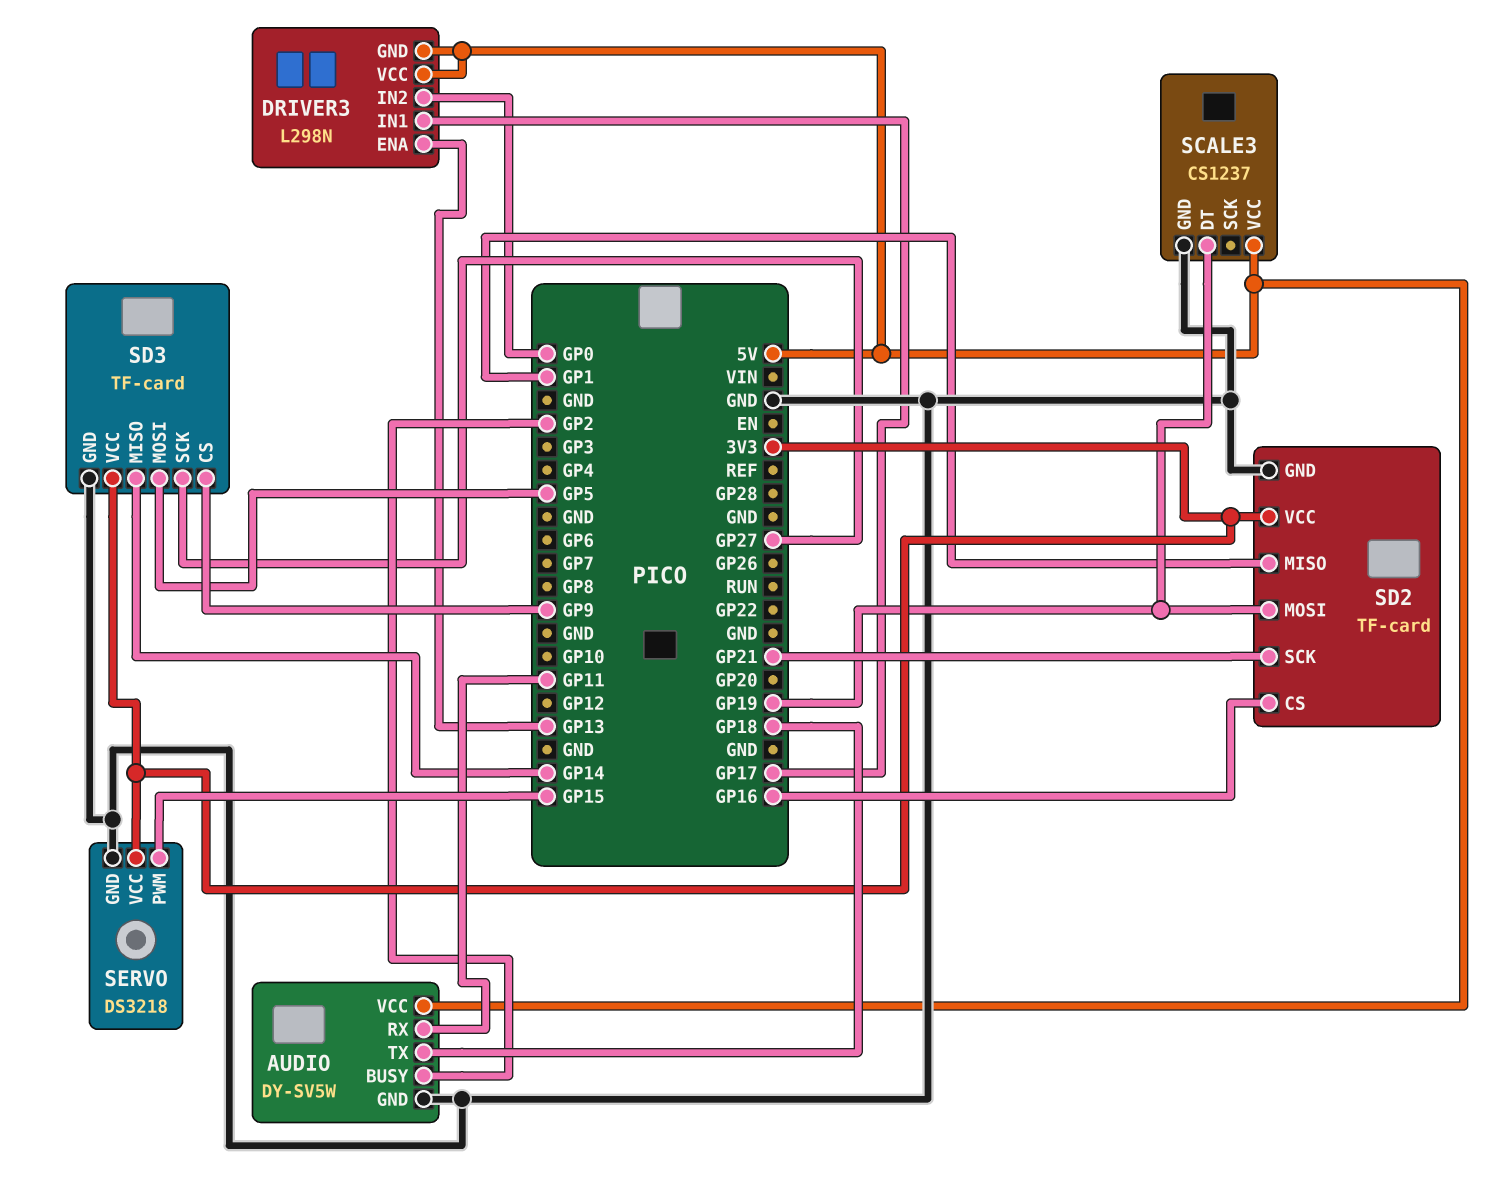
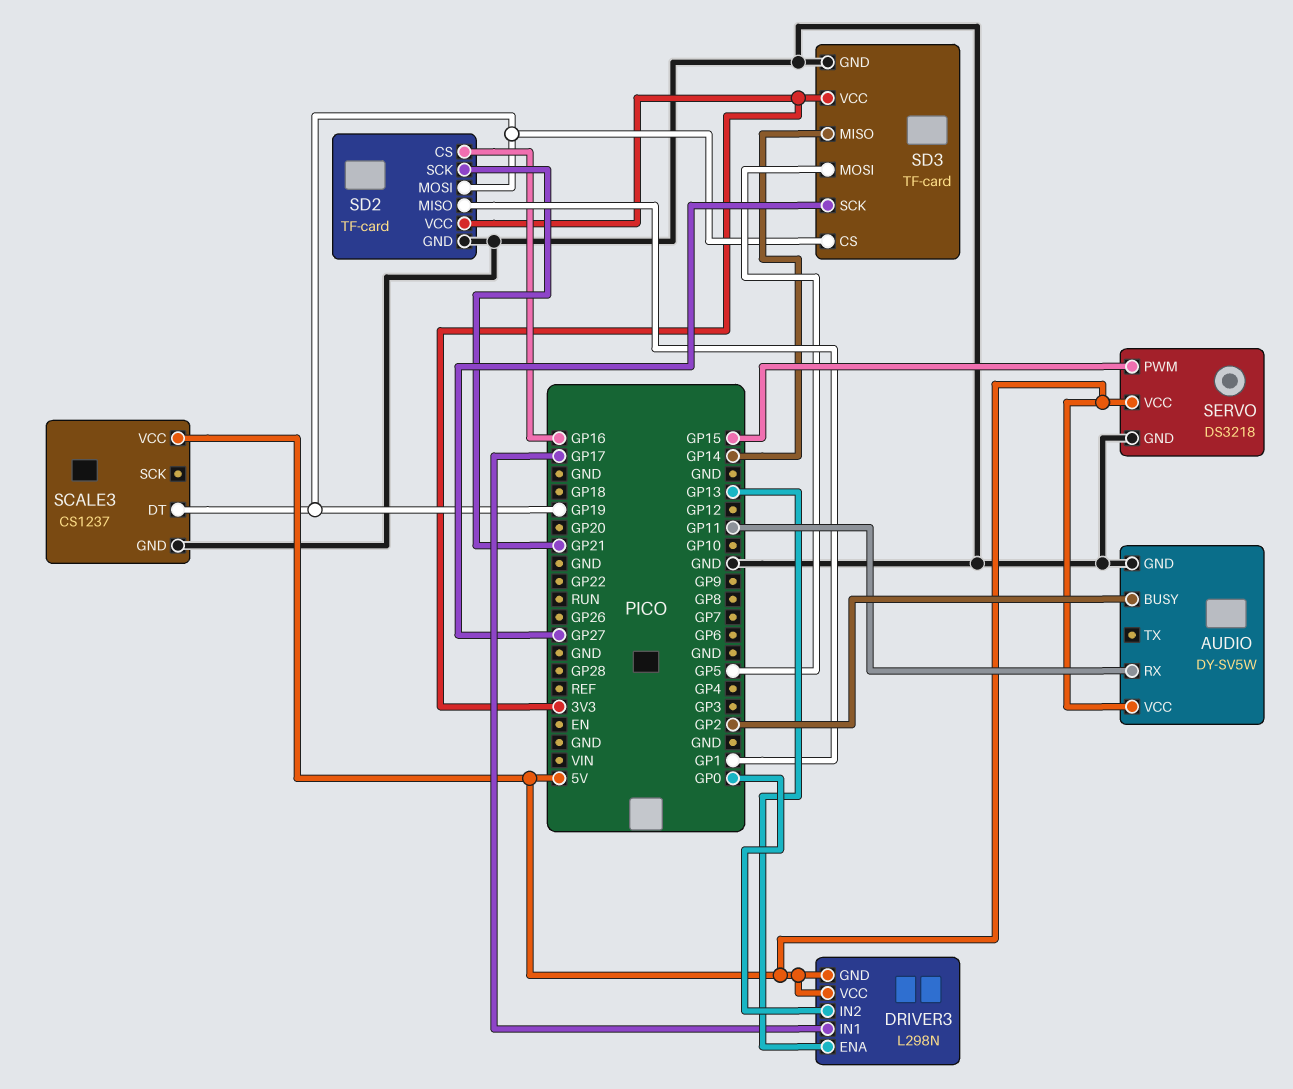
AUDIO pin TX: GP18 -> none
SD3 pin CS: GP9 -> GP19
SERVO pin VCC: 3V3 -> 5V

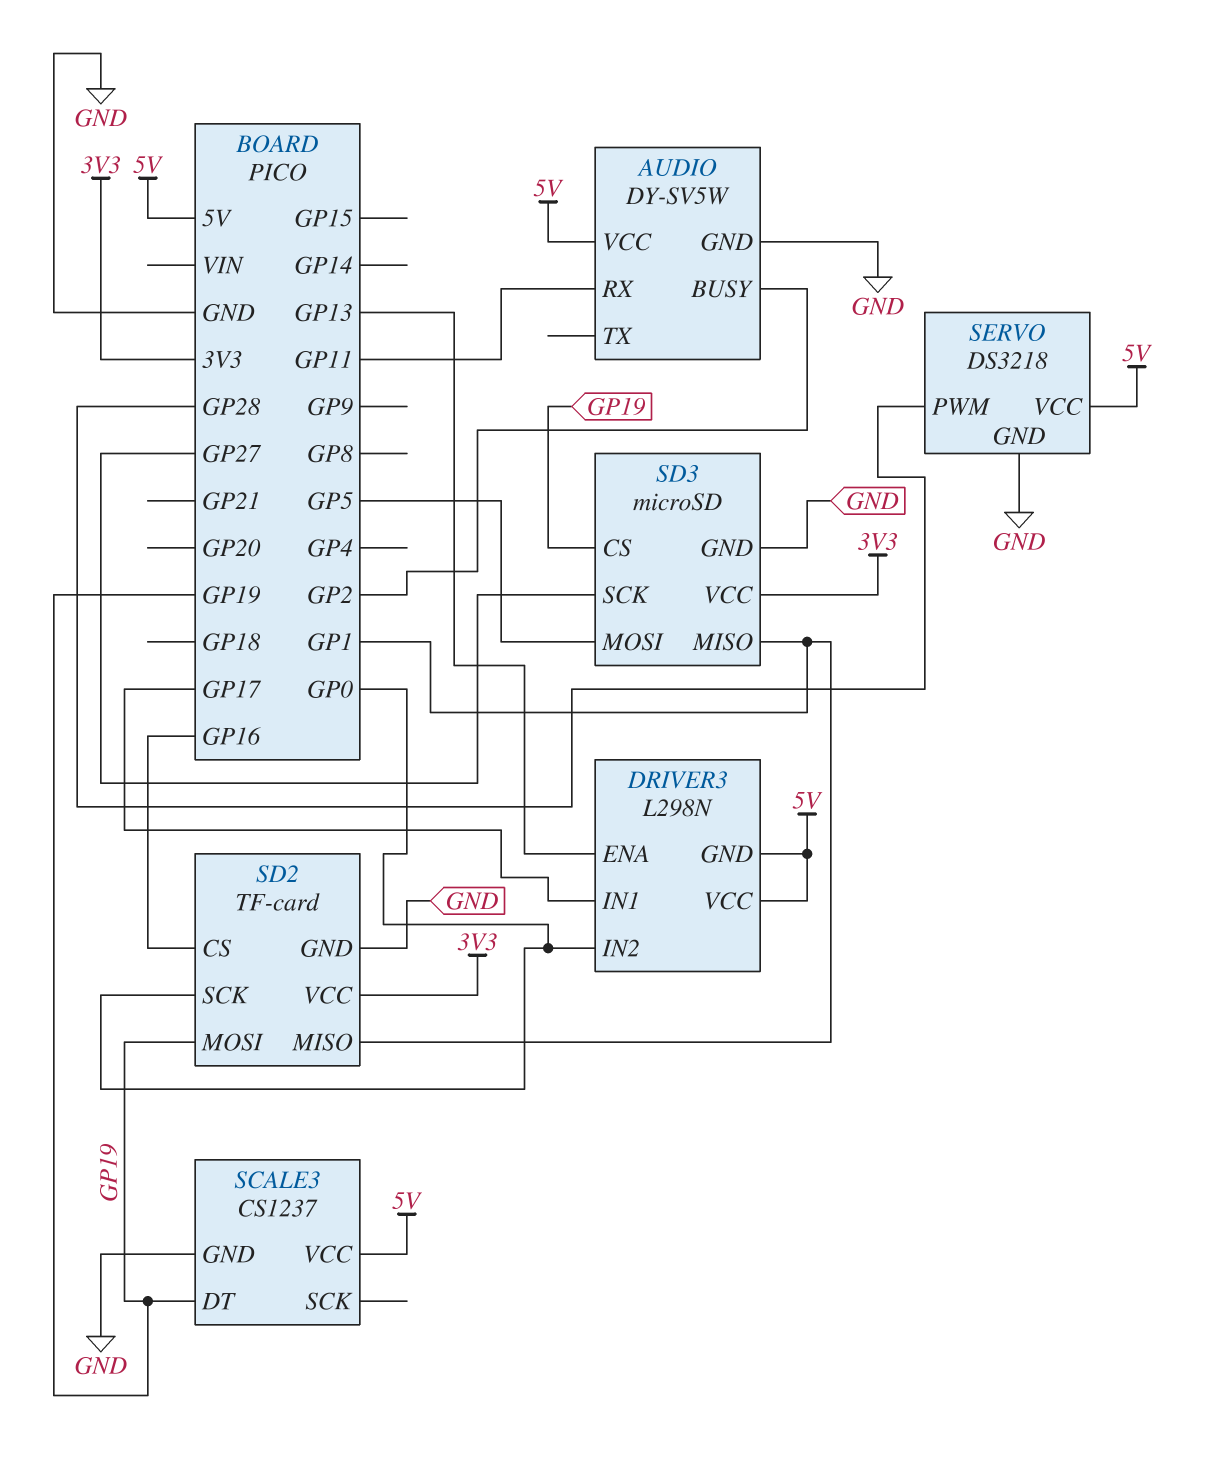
SD2 pin SCK: GP21 -> GP0
SD3: TF-card -> microSD
SD3 pin MISO: GP14 -> GP1
SERVO pin PWM: GP15 -> GP28

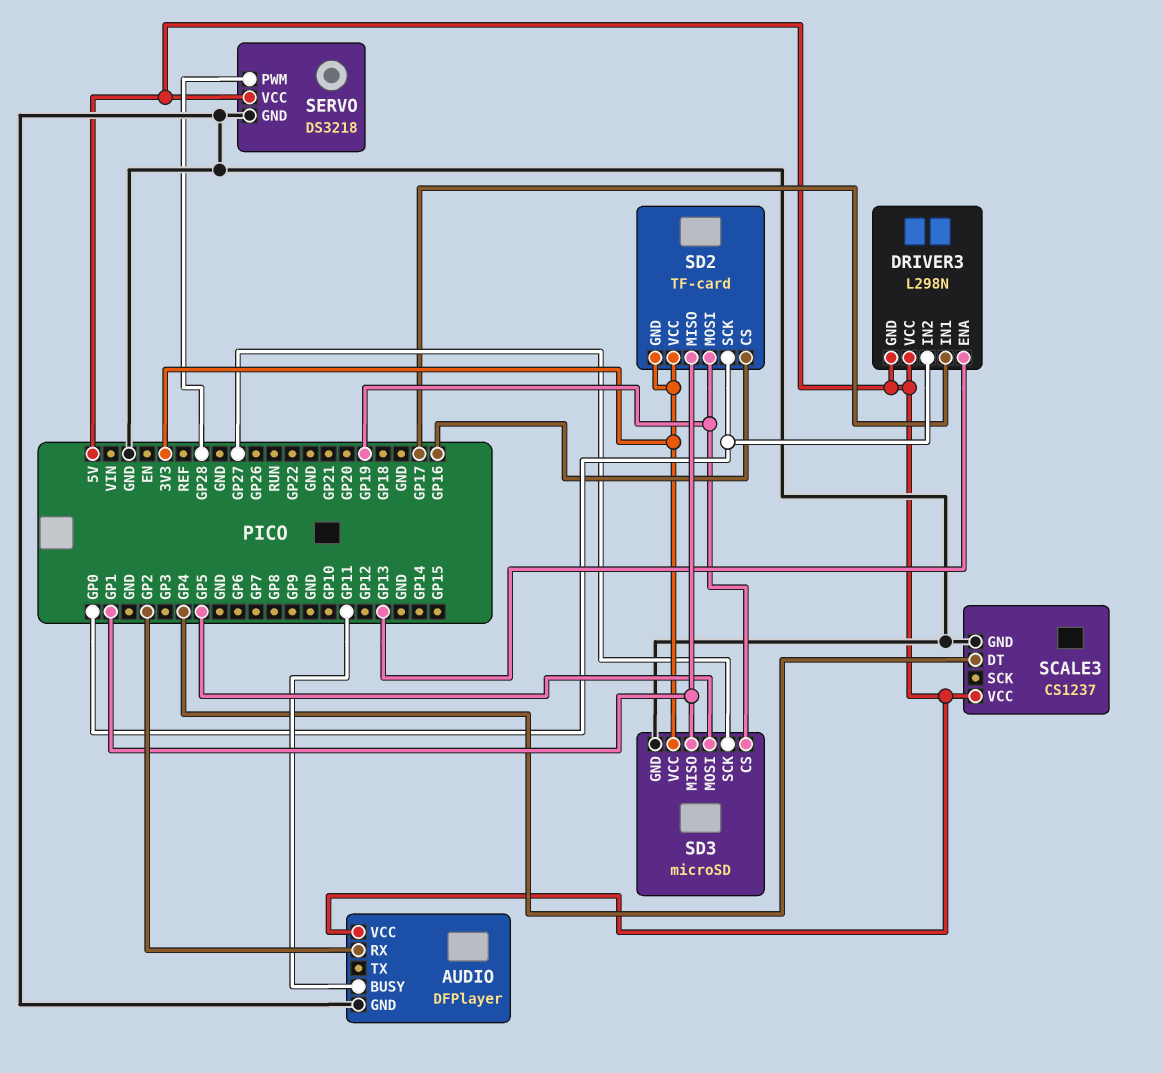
AUDIO: DY-SV5W -> DFPlayer
AUDIO pin BUSY: GP2 -> GP11
AUDIO pin RX: GP11 -> GP2
SCALE3 pin DT: GP19 -> GP4
SD2 pin GND: GND -> 3V3

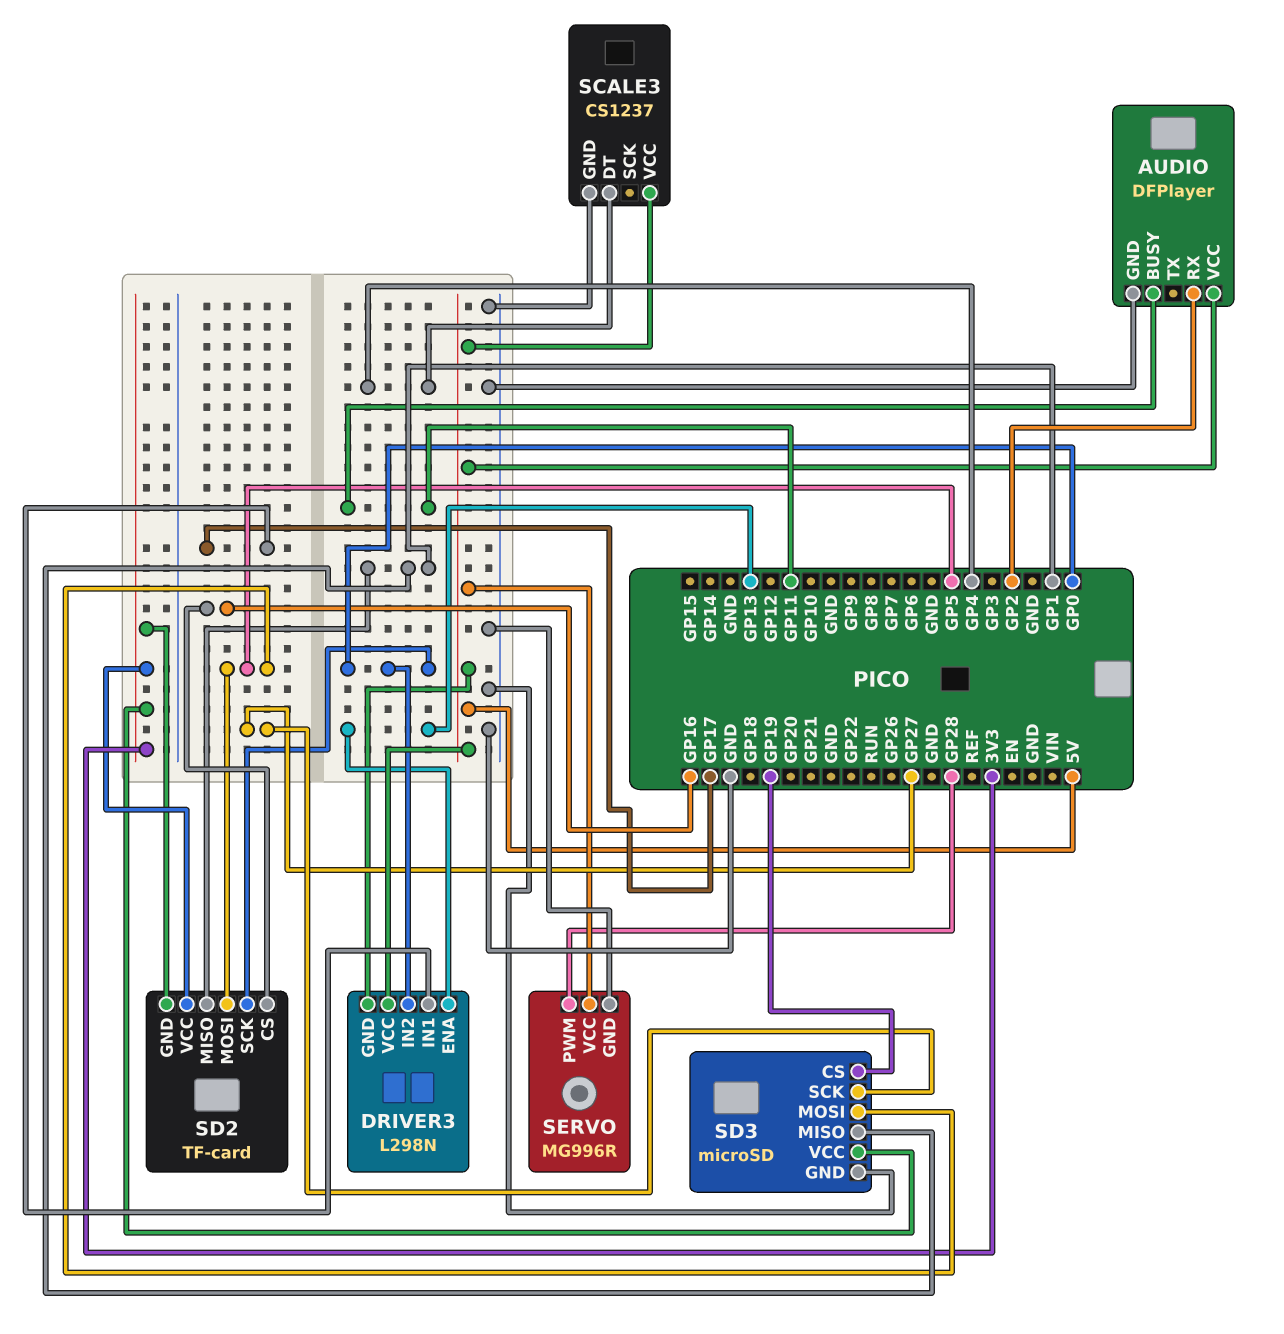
SD2 pin MOSI: GP19 -> GP5
SERVO: DS3218 -> MG996R

